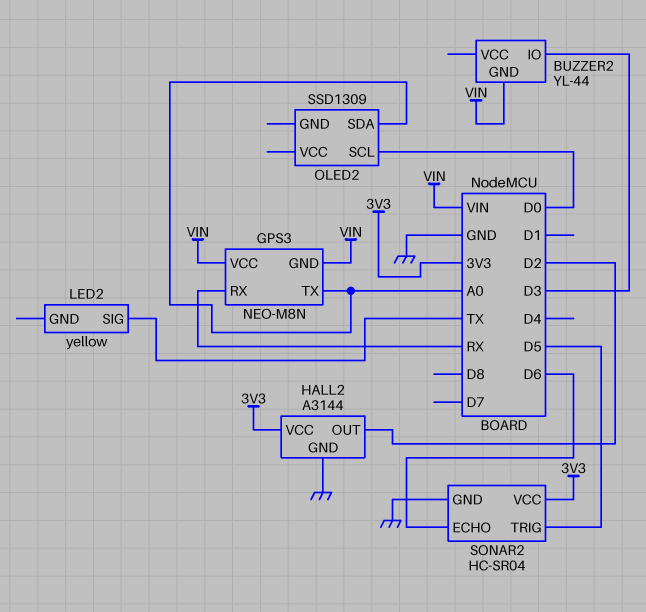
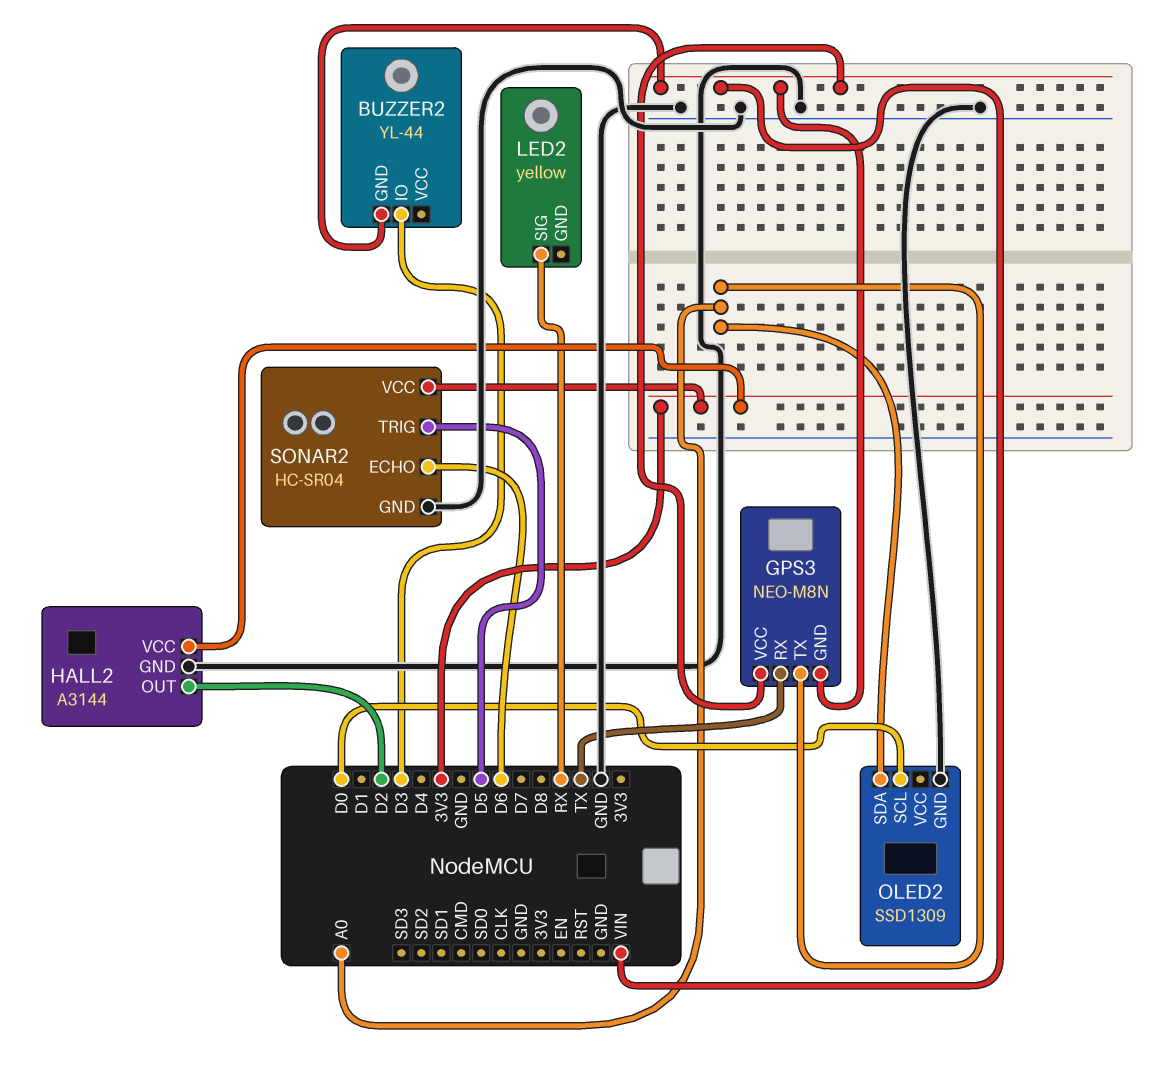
GPS3 pin RX: RX -> TX
LED2 pin SIG: TX -> RX
OLED2 pin GND: none -> GND

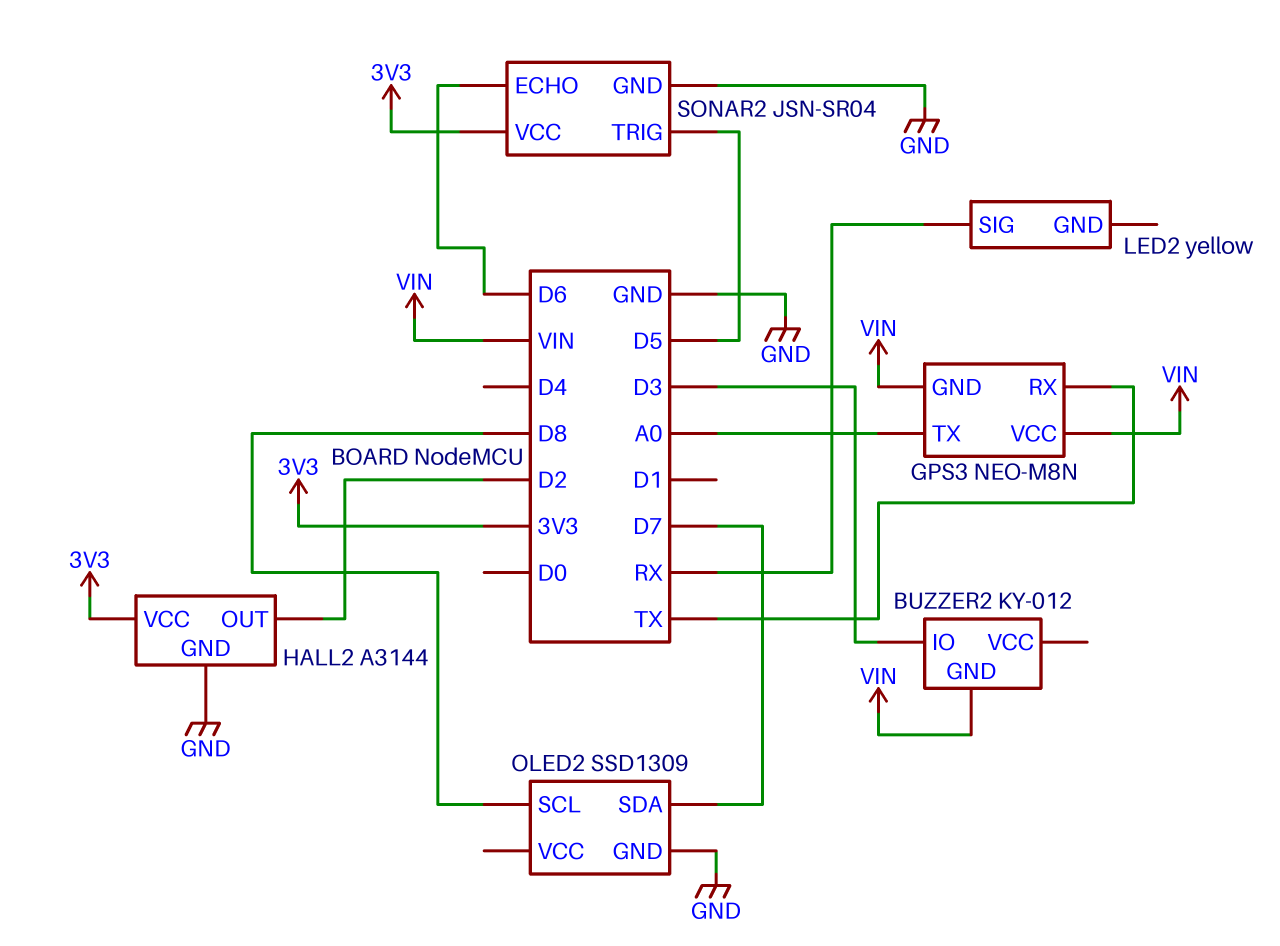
BUZZER2: YL-44 -> KY-012
OLED2 pin SCL: D0 -> D8
OLED2 pin SDA: A0 -> D7
SONAR2: HC-SR04 -> JSN-SR04

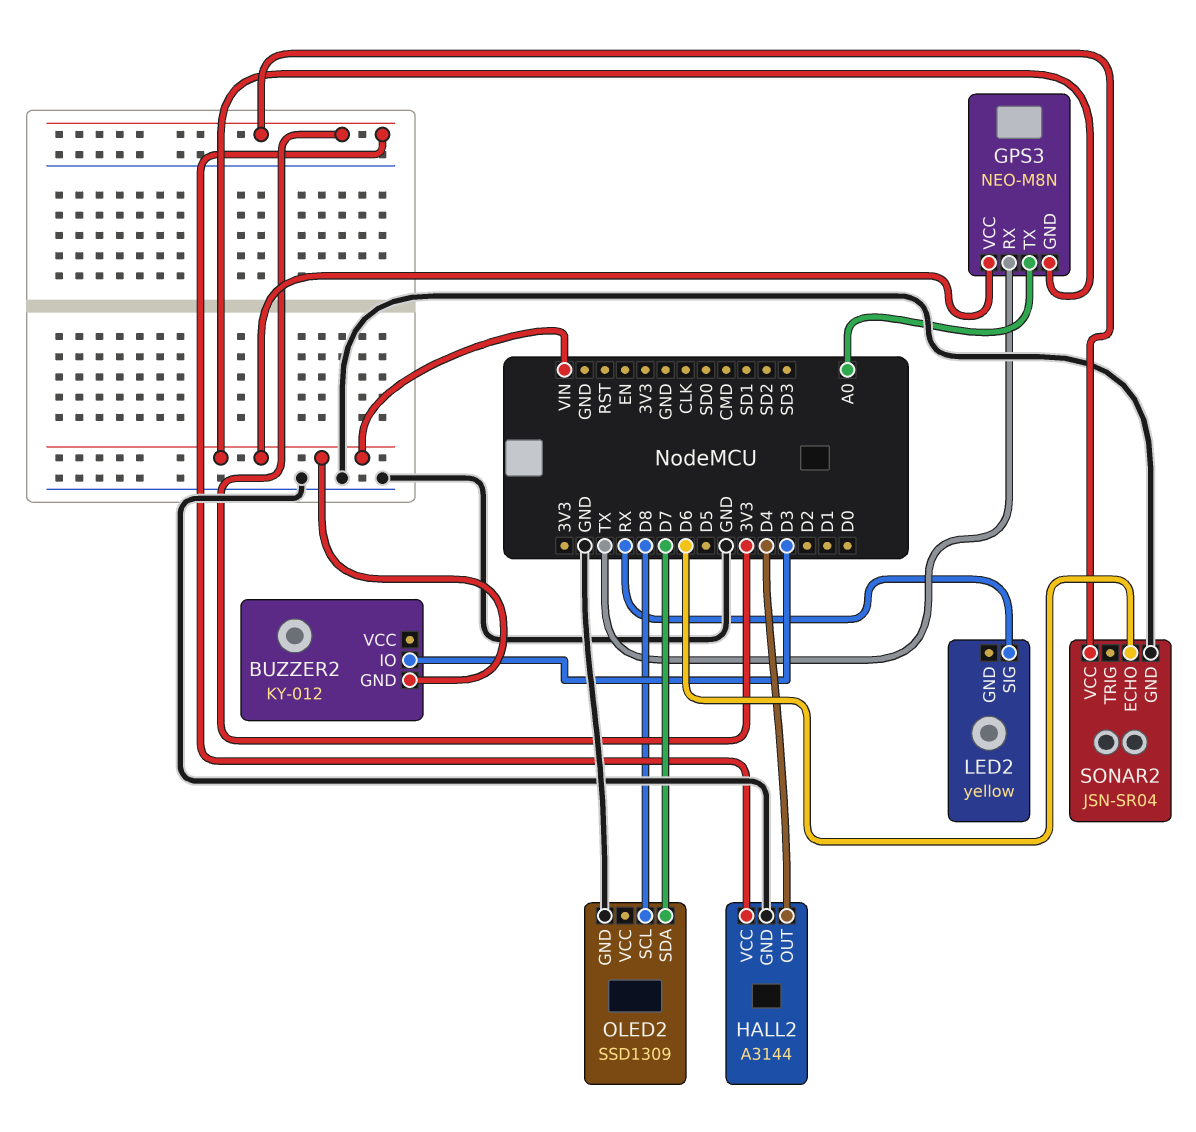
HALL2 pin OUT: D2 -> D4
SONAR2 pin TRIG: D5 -> none

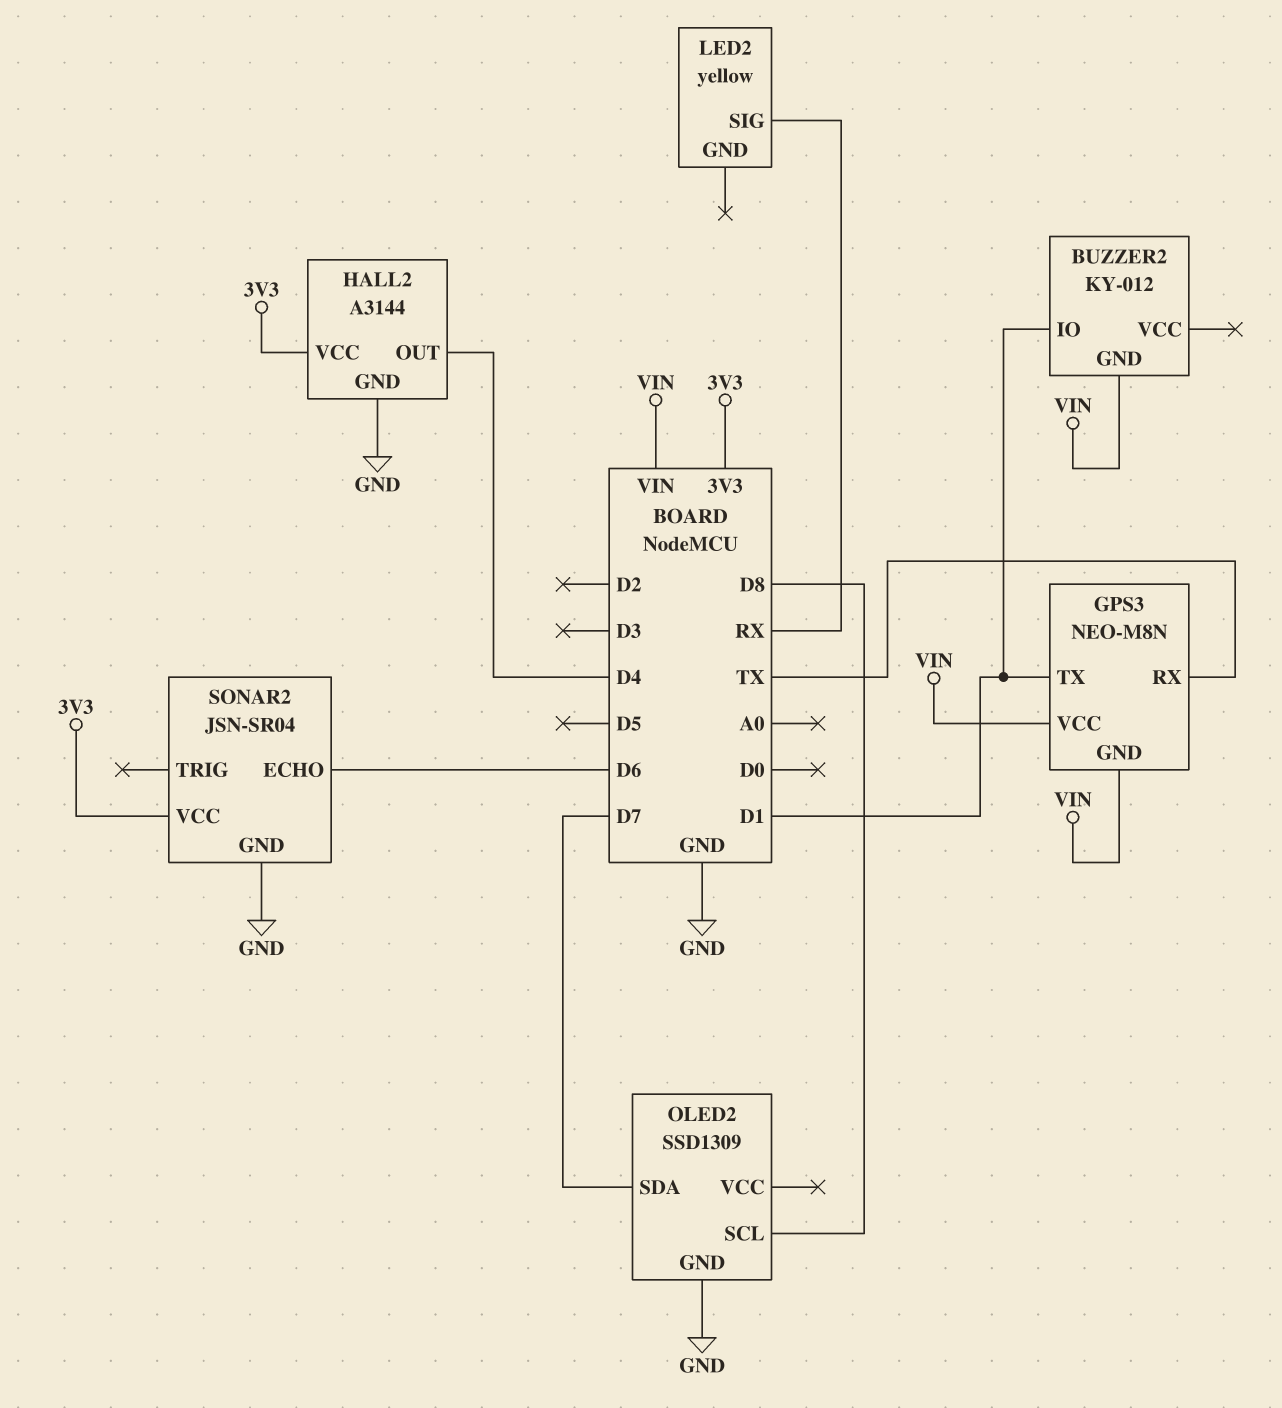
BUZZER2 pin IO: D3 -> D1
GPS3 pin TX: A0 -> D1

